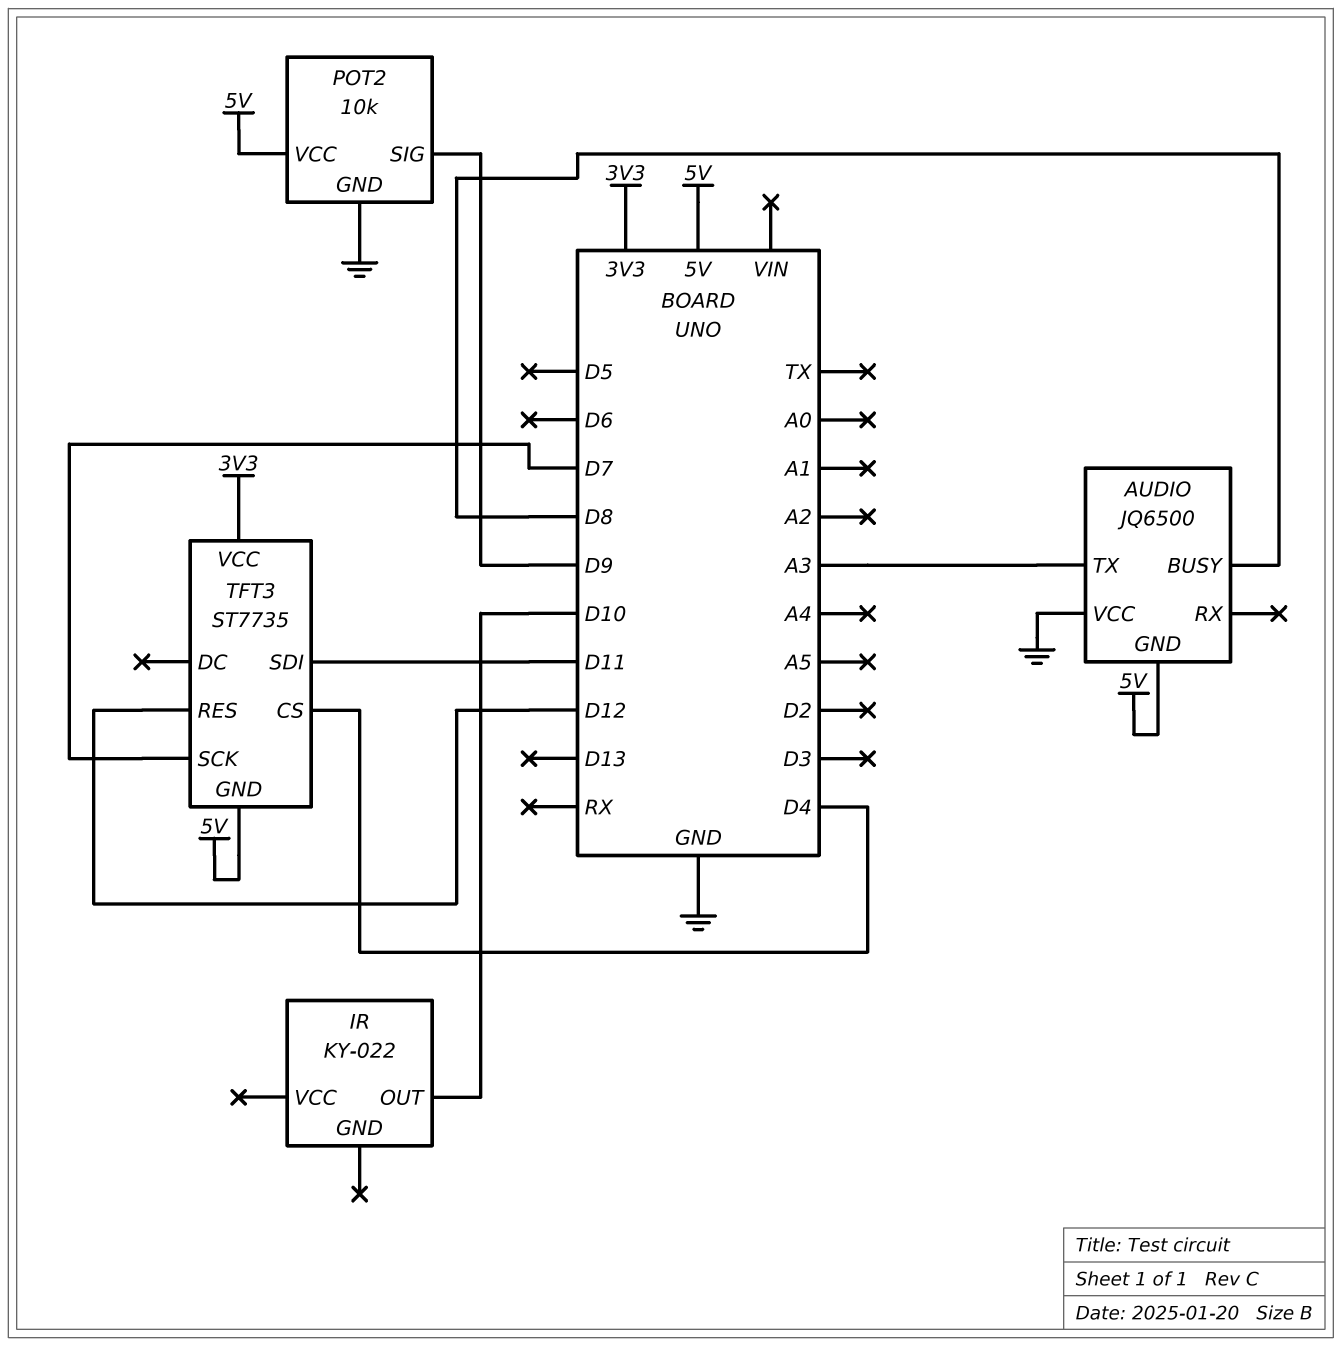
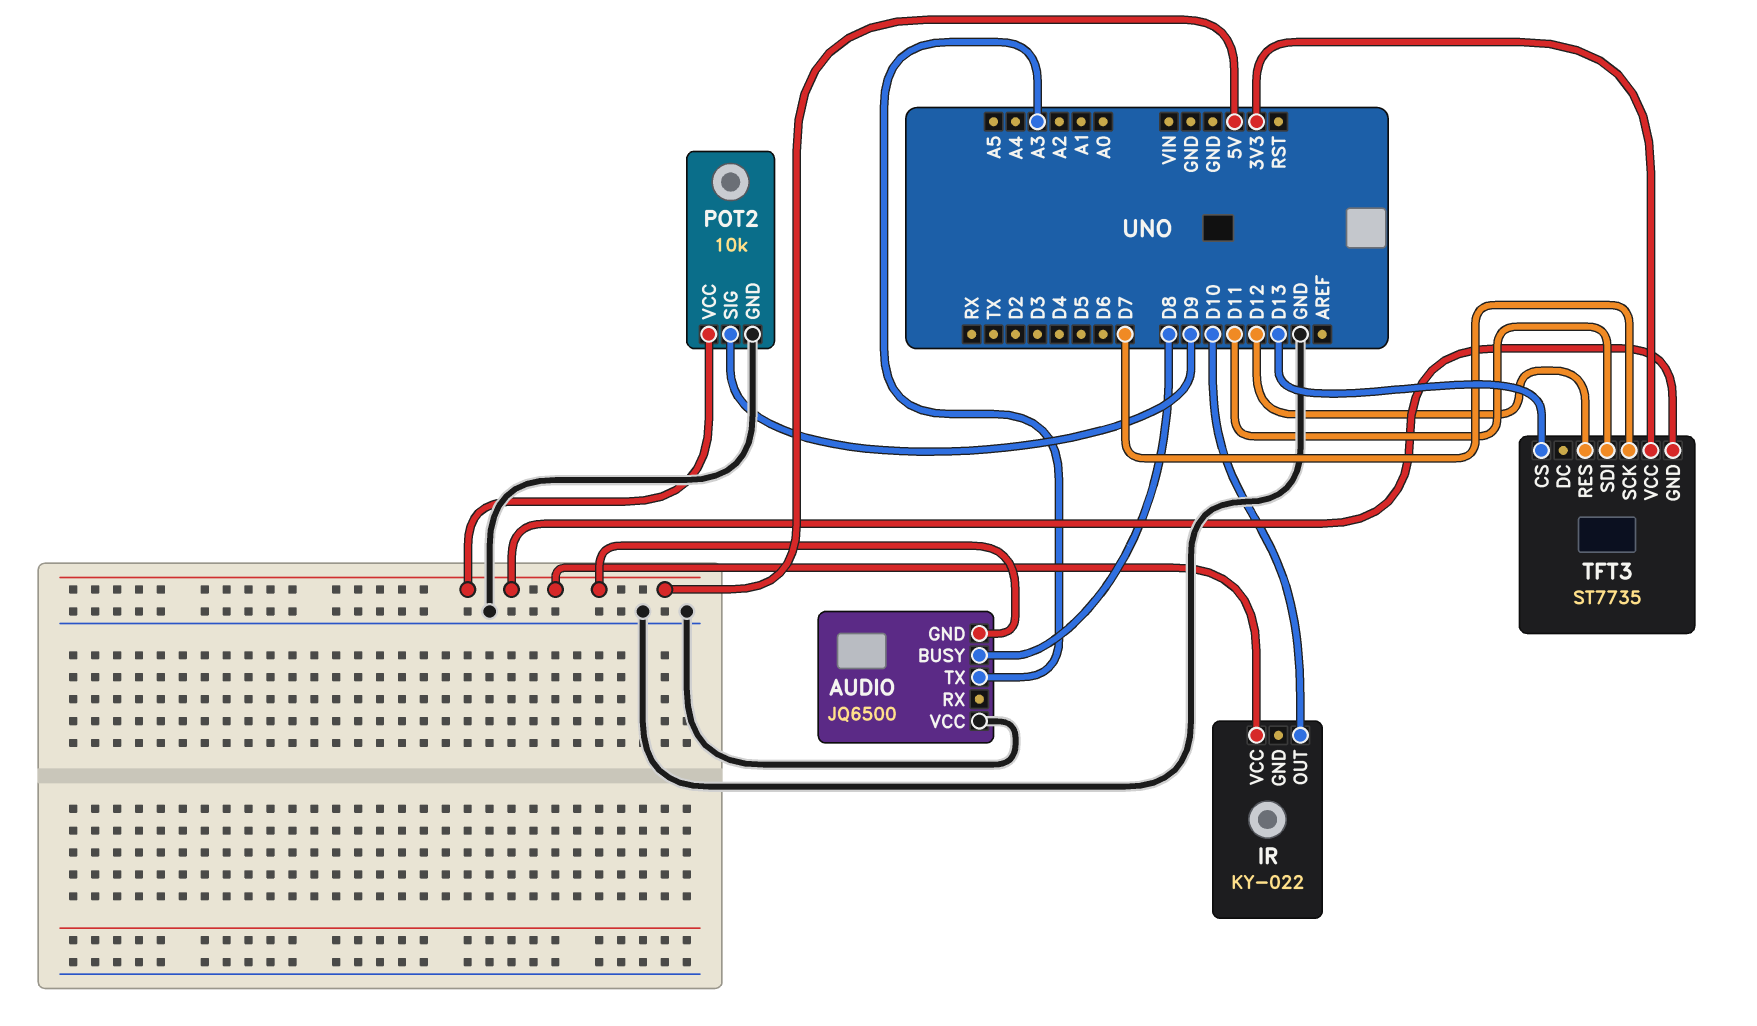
IR pin VCC: none -> 5V
TFT3 pin CS: D4 -> D13

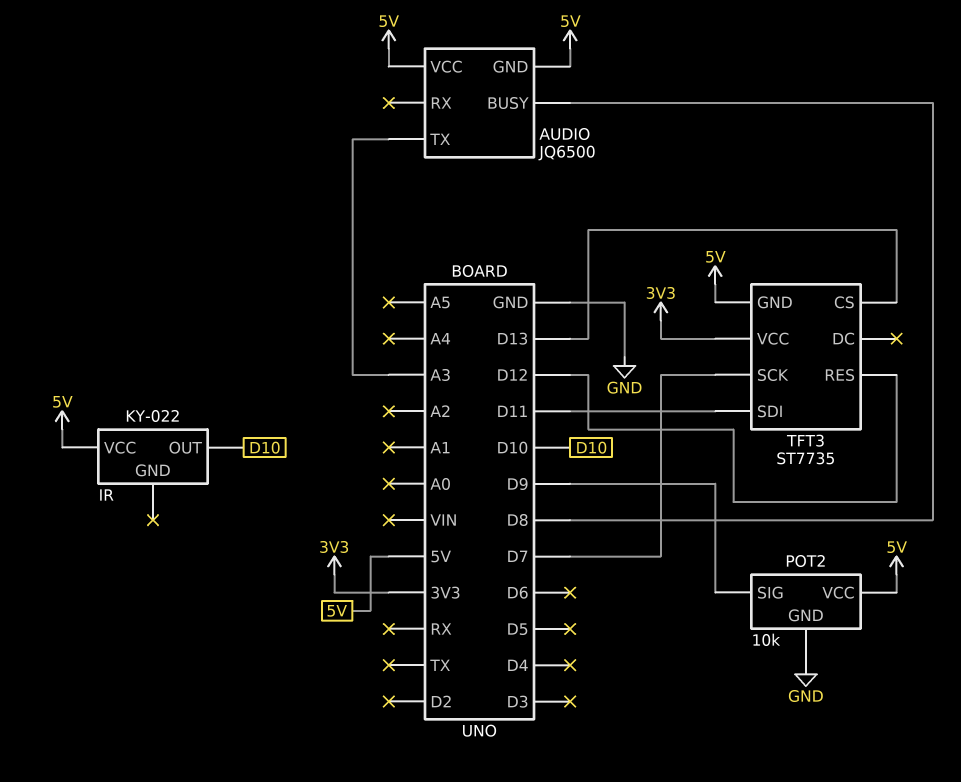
AUDIO pin VCC: GND -> 5V

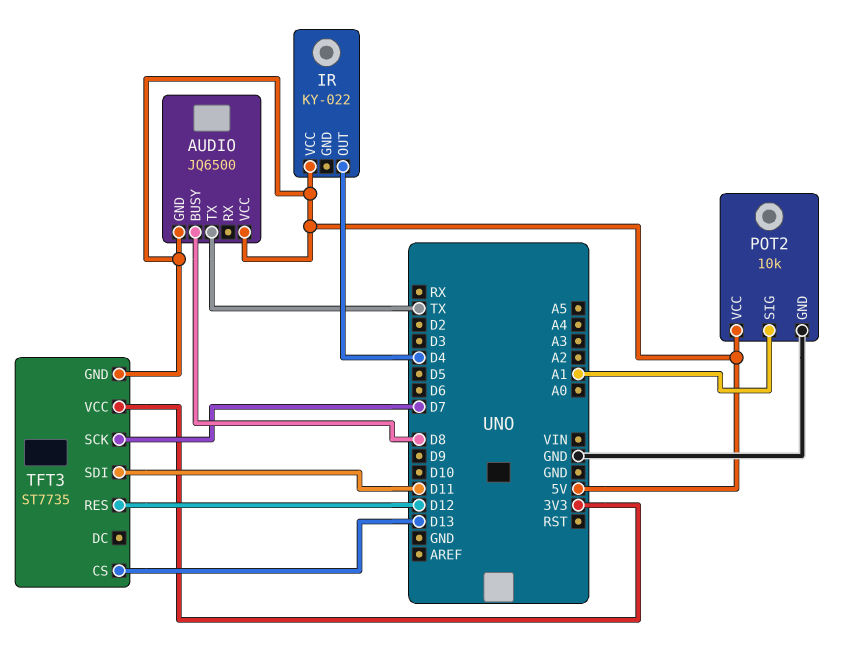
AUDIO pin TX: A3 -> TX
IR pin OUT: D10 -> D4
POT2 pin SIG: D9 -> A1

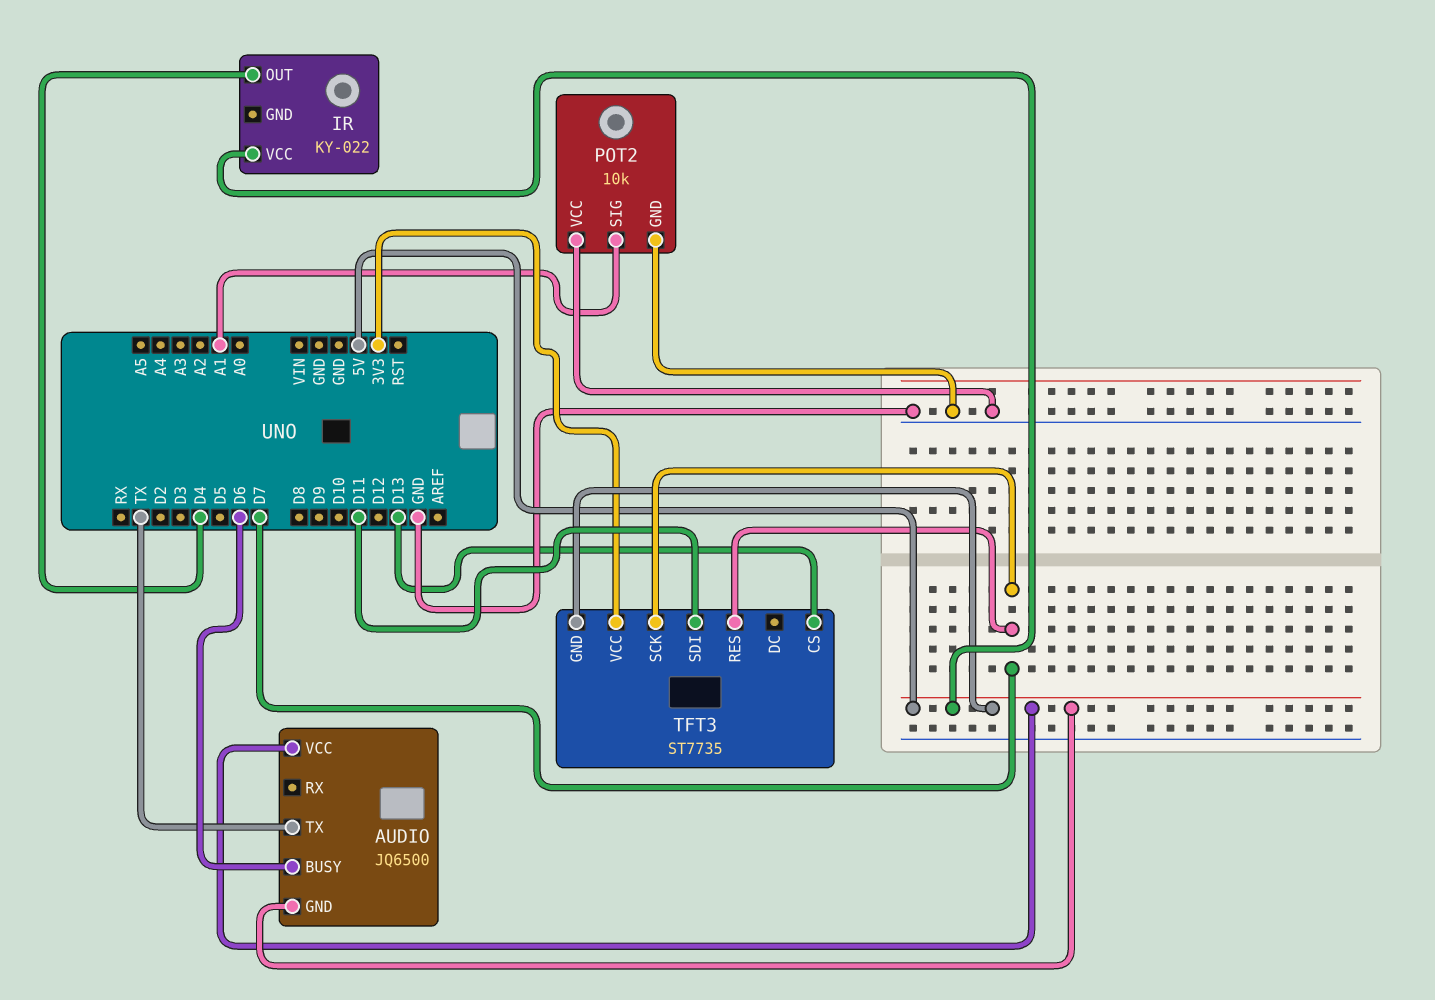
AUDIO pin BUSY: D8 -> D6
POT2 pin VCC: 5V -> GND
TFT3 pin RES: D12 -> D7

